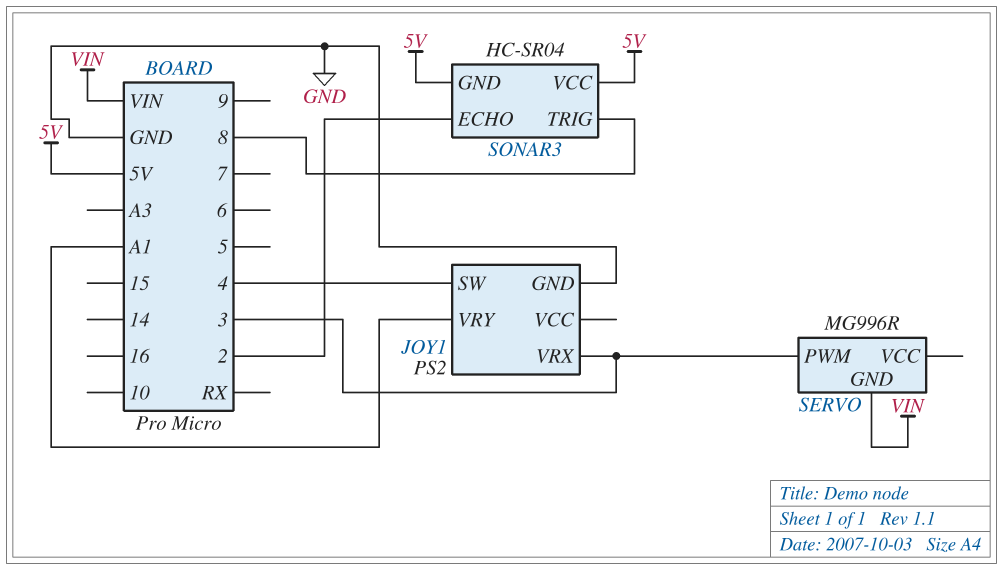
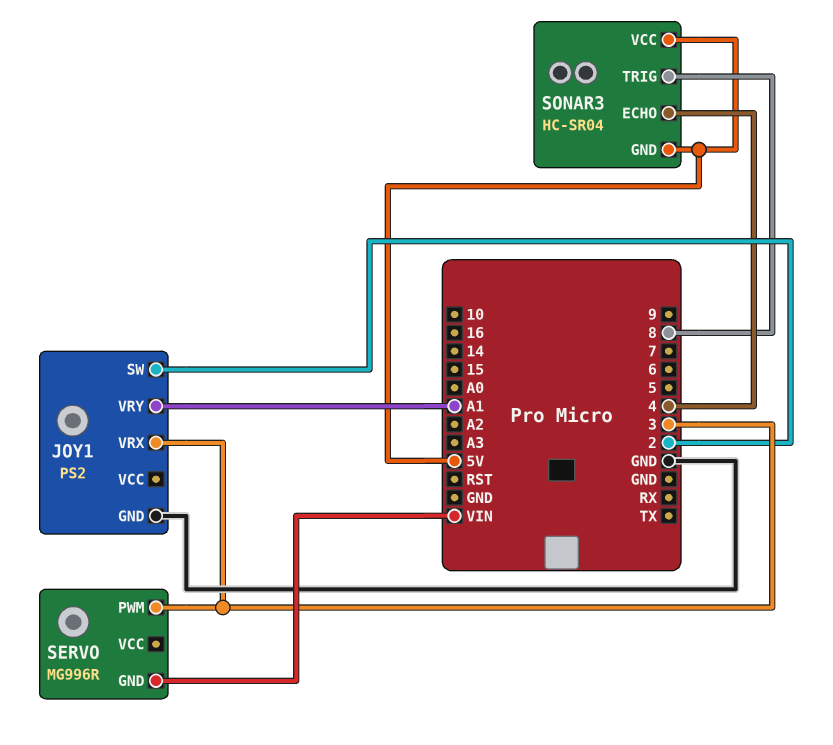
JOY1 pin SW: 4 -> 2
SONAR3 pin ECHO: 2 -> 4

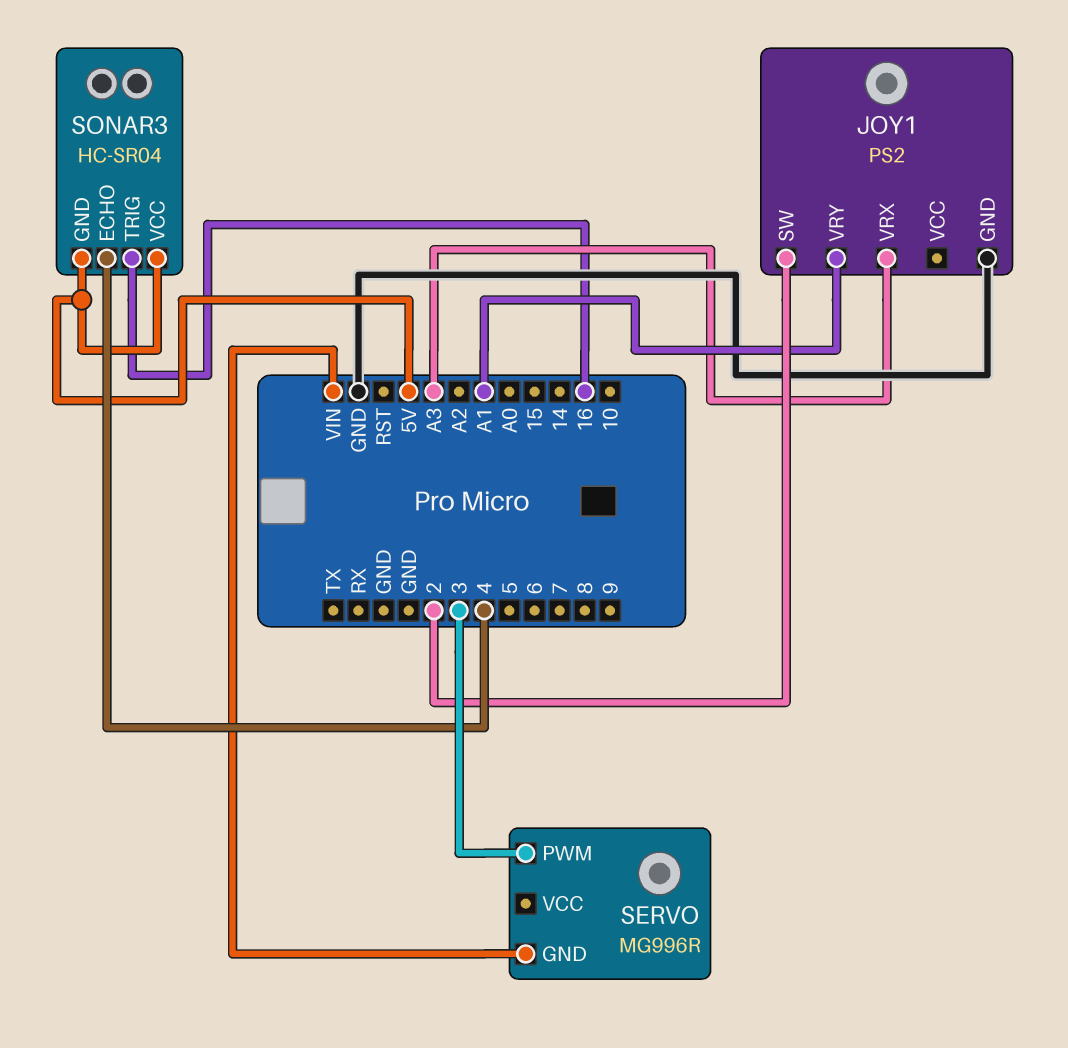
JOY1 pin VRX: 3 -> A3
SONAR3 pin TRIG: 8 -> 16

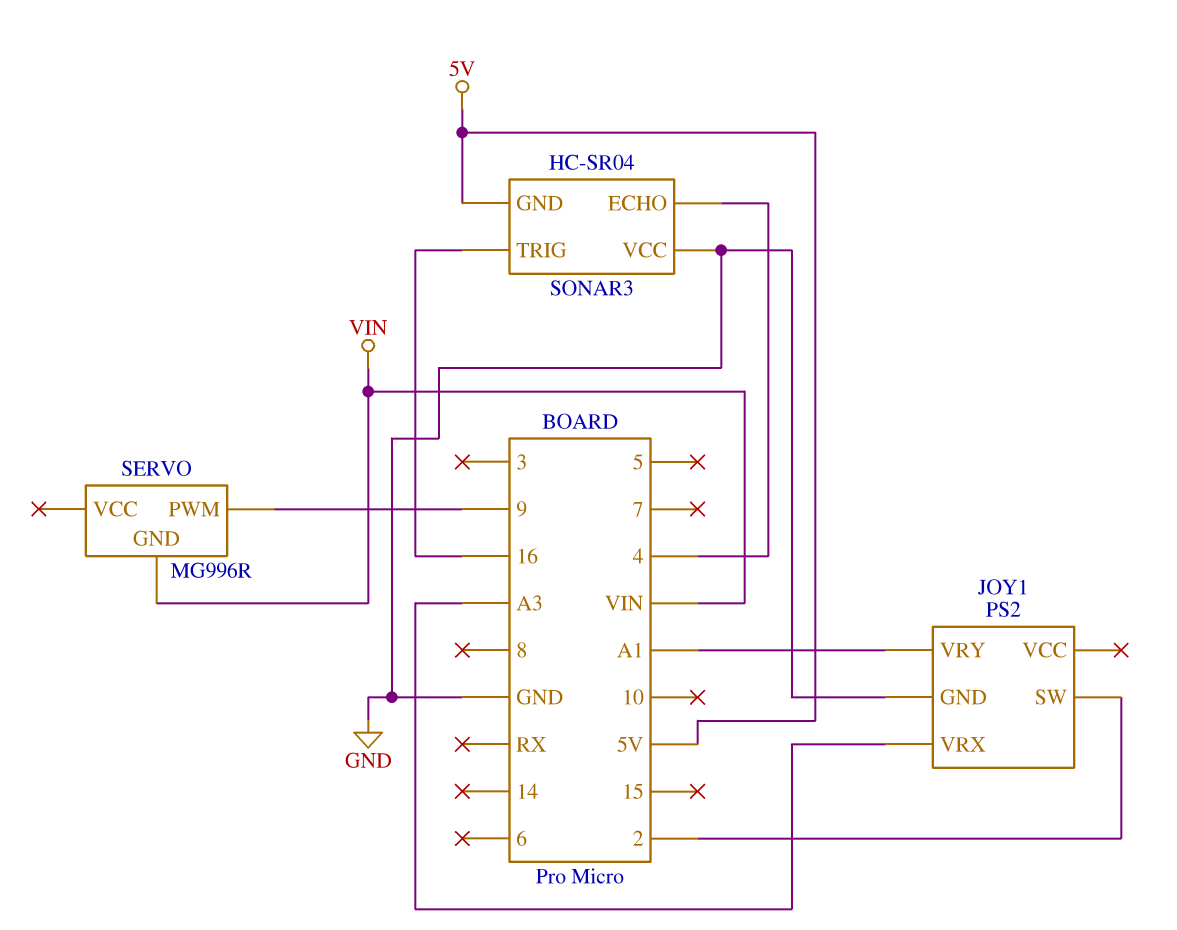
SERVO pin PWM: 3 -> 9
SONAR3 pin VCC: 5V -> GND

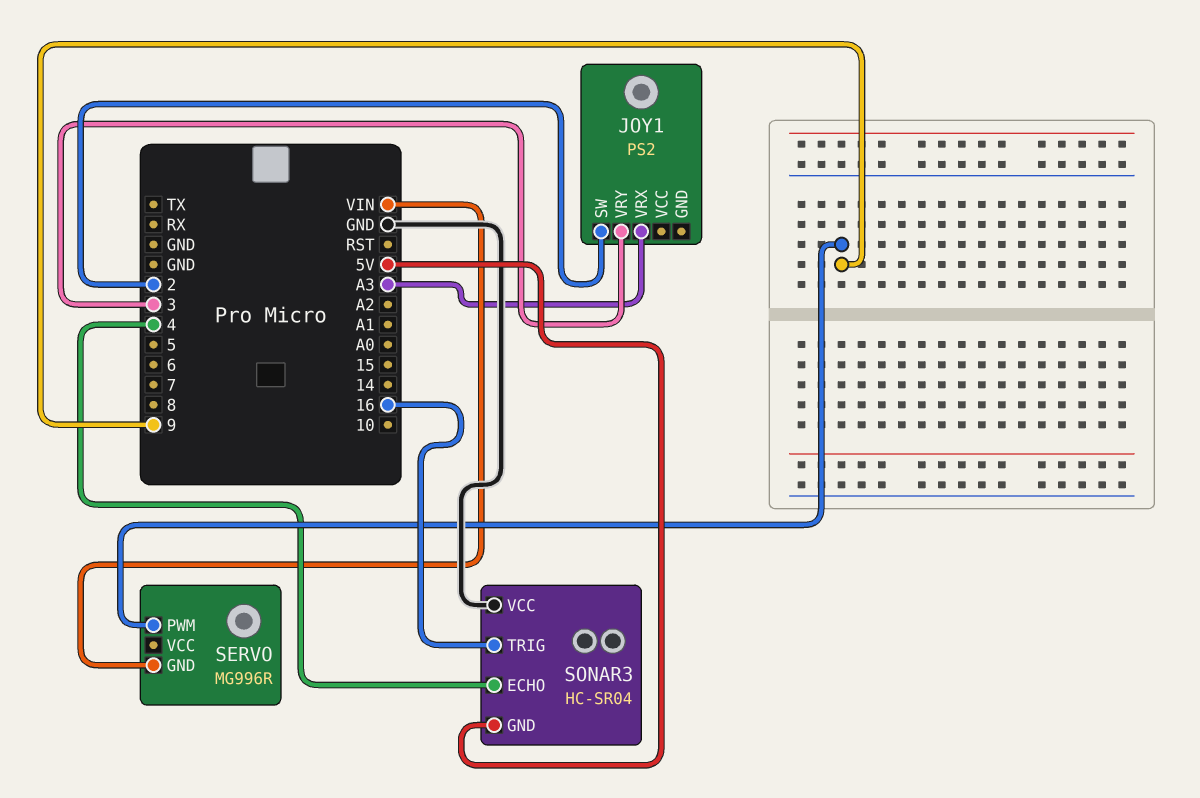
JOY1 pin GND: GND -> none
JOY1 pin VRY: A1 -> 3

